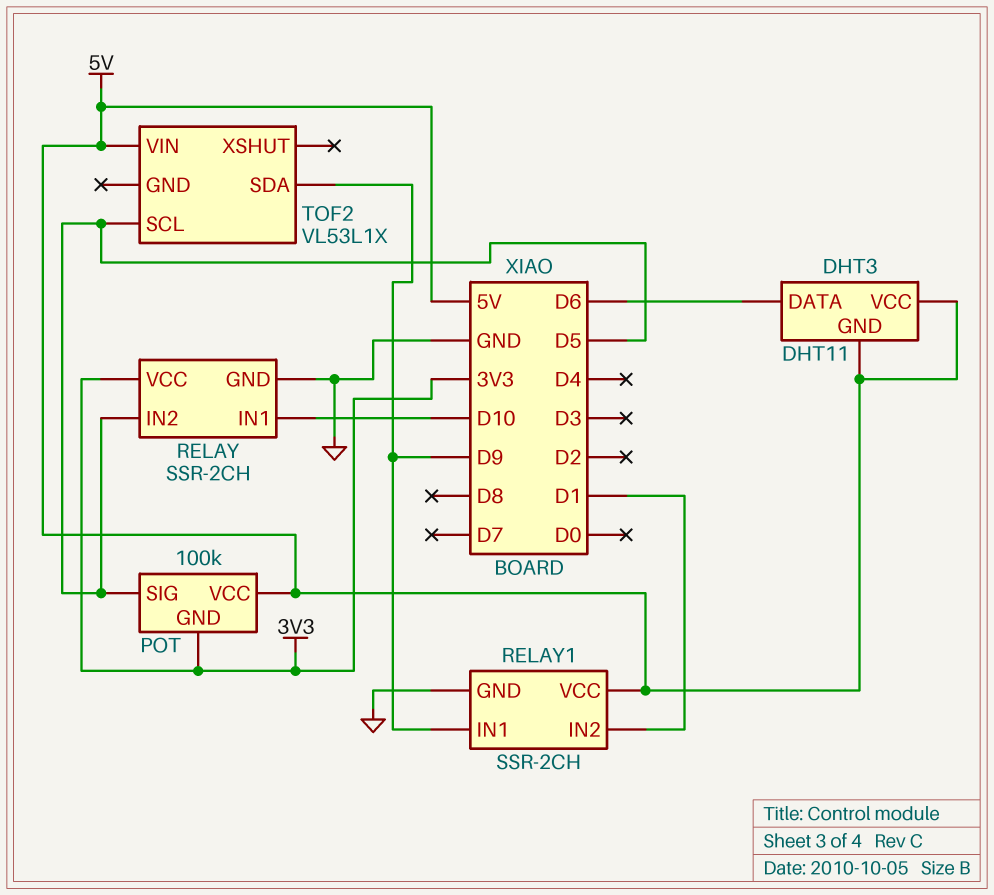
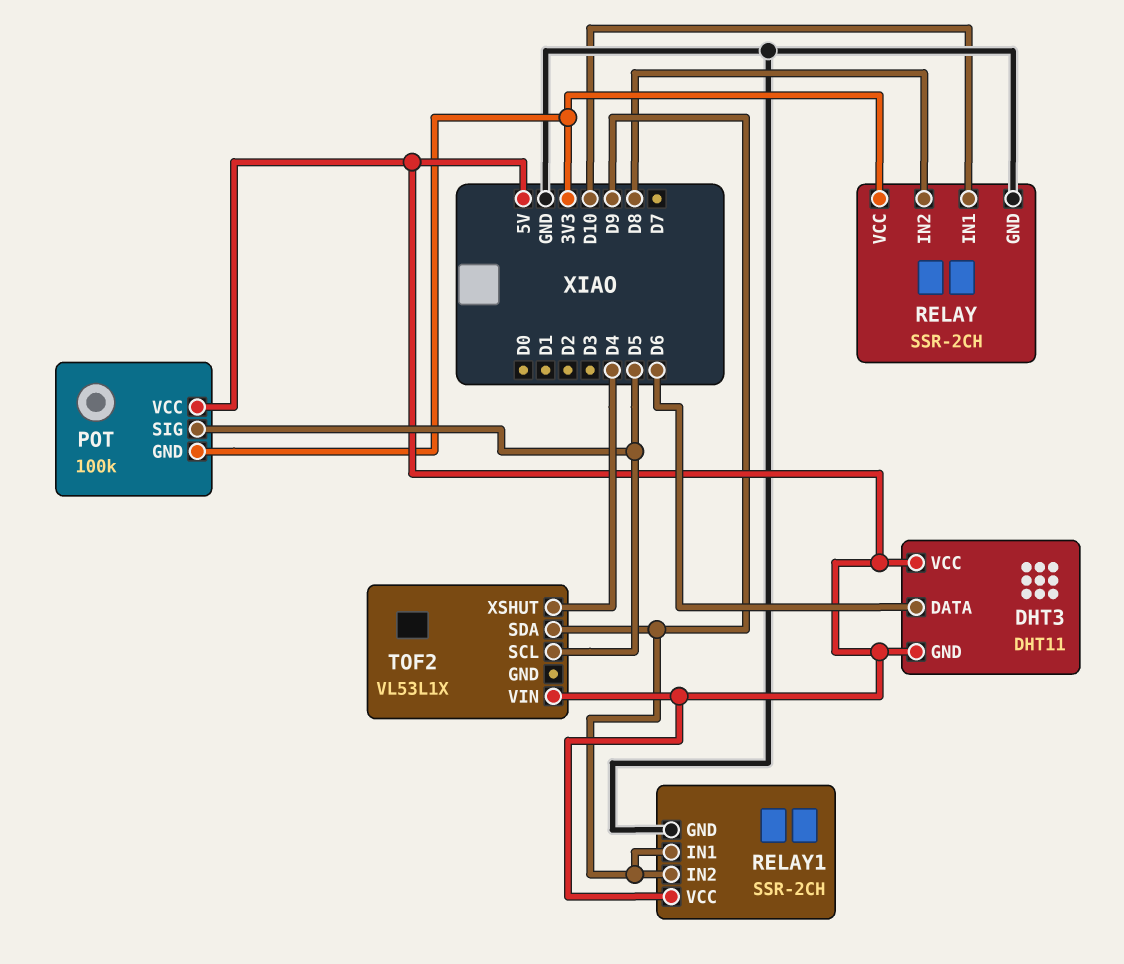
RELAY pin IN2: D5 -> D8
RELAY1 pin IN2: D1 -> D9
TOF2 pin XSHUT: none -> D4

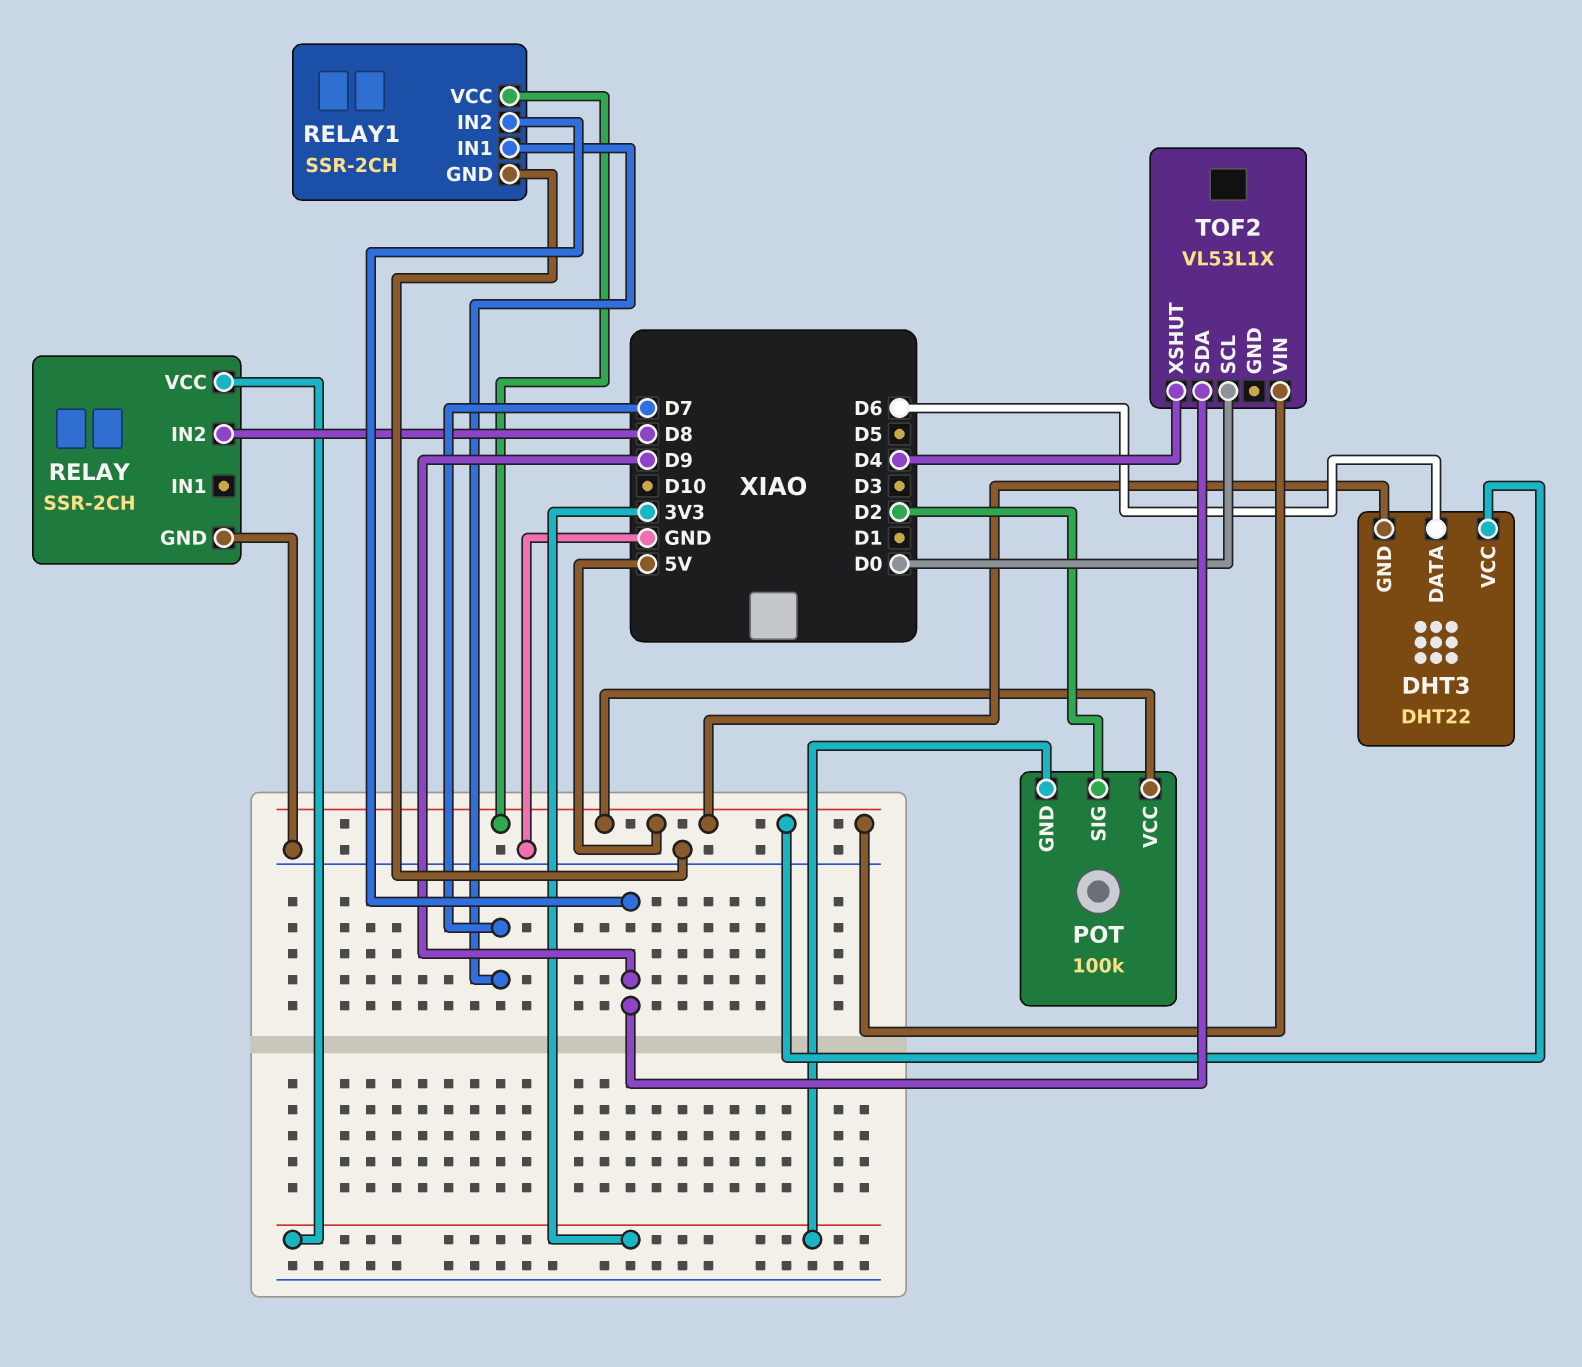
DHT3: DHT11 -> DHT22
POT pin SIG: D5 -> D2
RELAY pin IN1: D10 -> none
RELAY1 pin IN1: D9 -> D7
TOF2 pin SCL: D5 -> D0

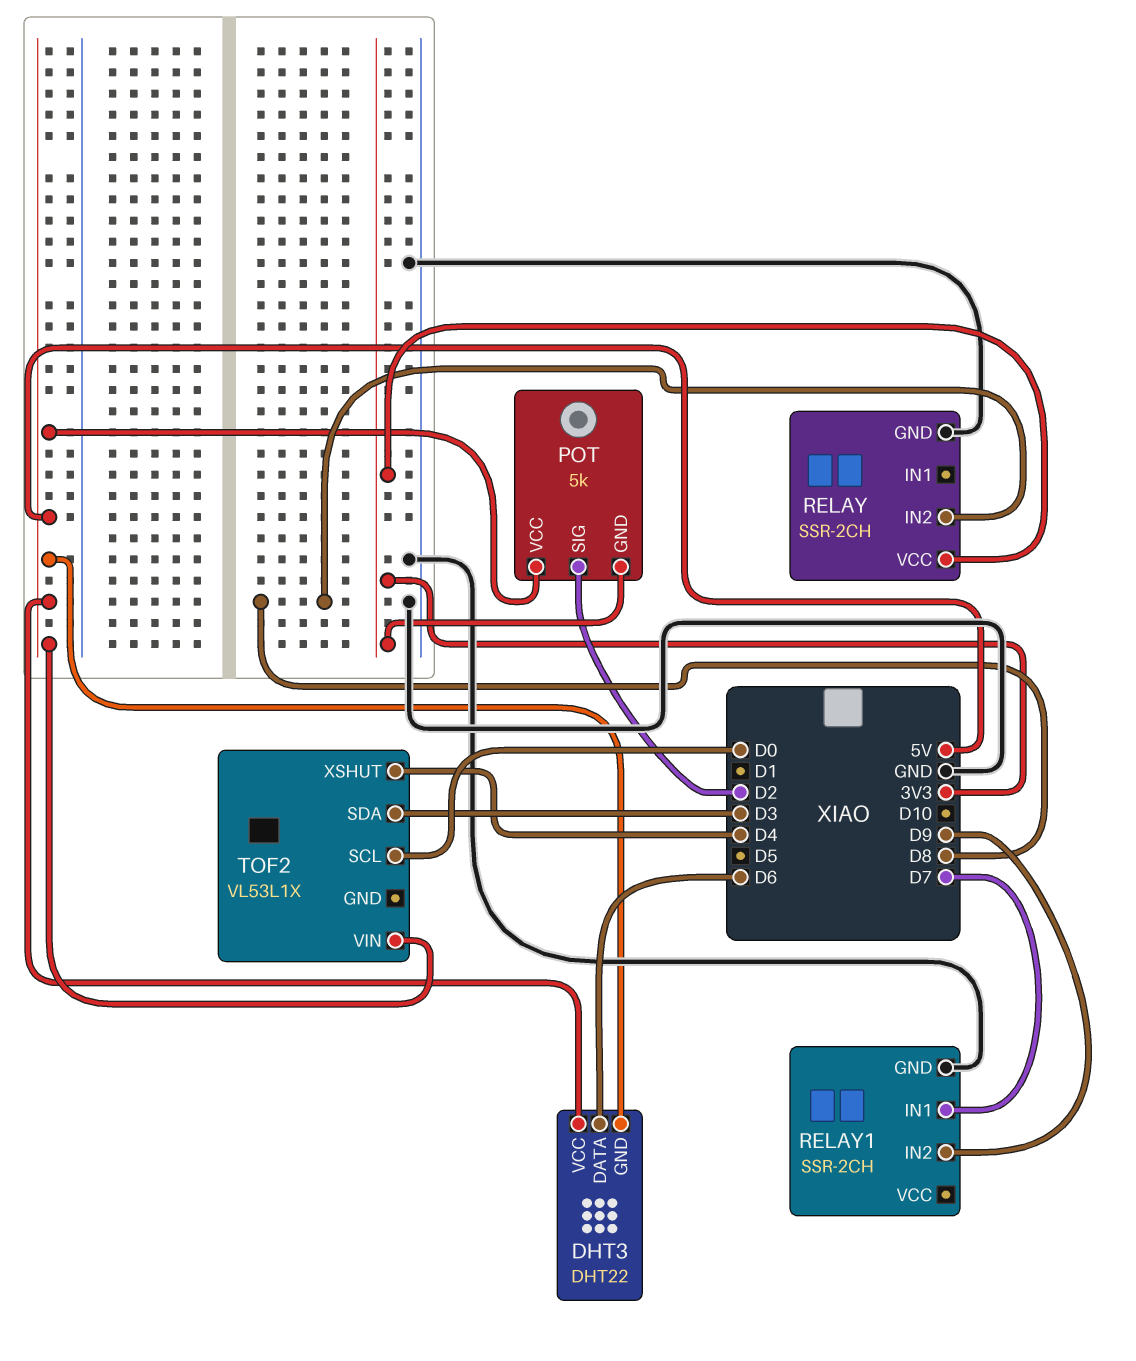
POT: 100k -> 5k
RELAY1 pin VCC: 5V -> none
TOF2 pin SDA: D9 -> D3

